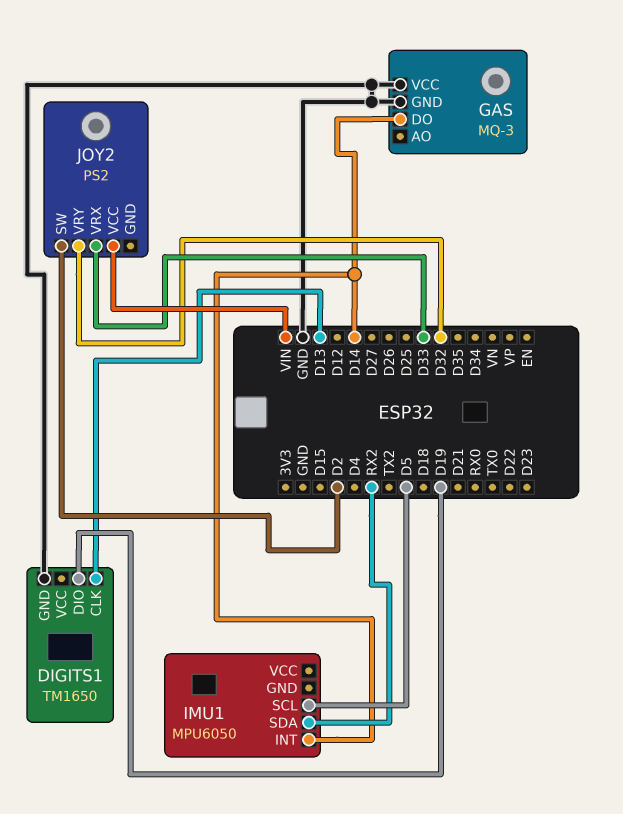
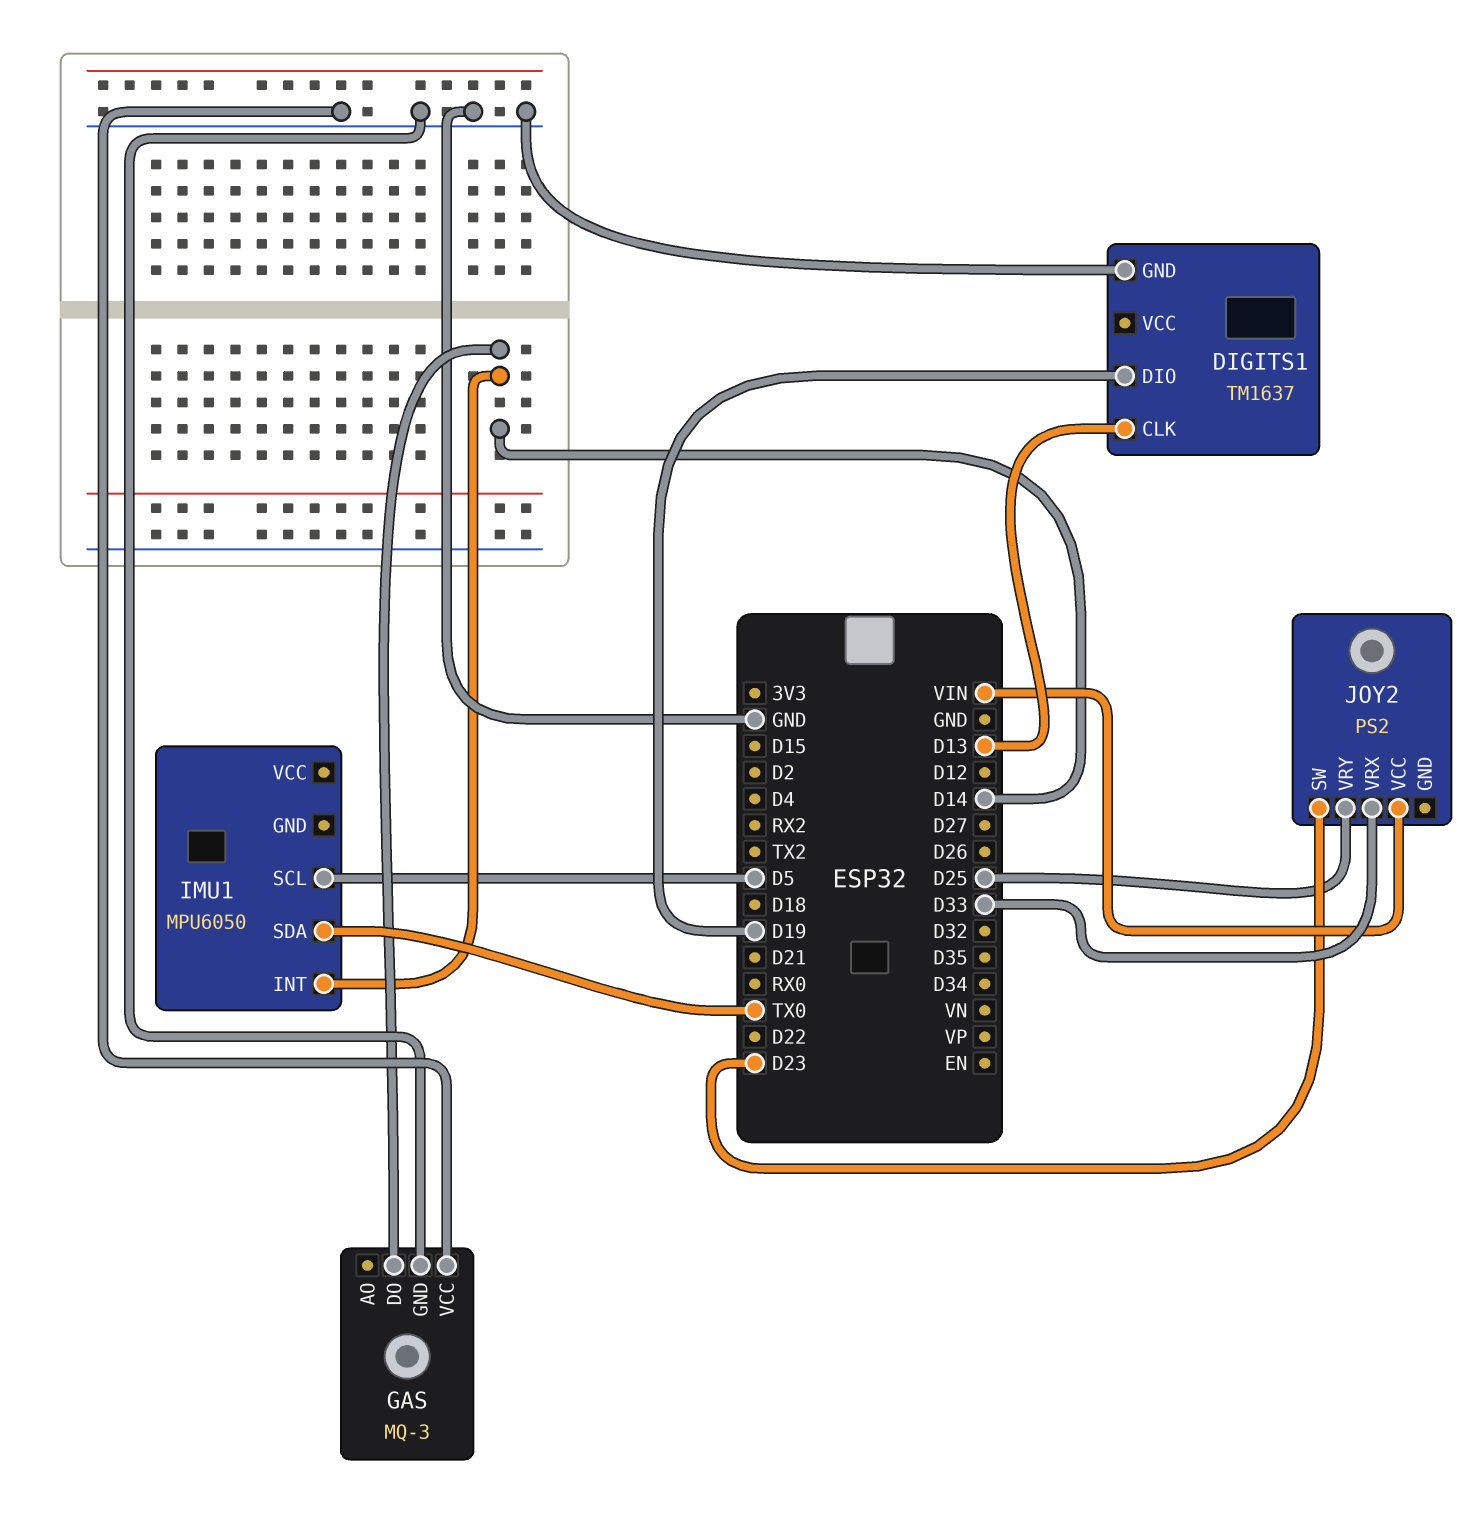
DIGITS1: TM1650 -> TM1637
IMU1 pin SDA: RX2 -> TX0
JOY2 pin SW: D2 -> D23
JOY2 pin VRY: D32 -> D25

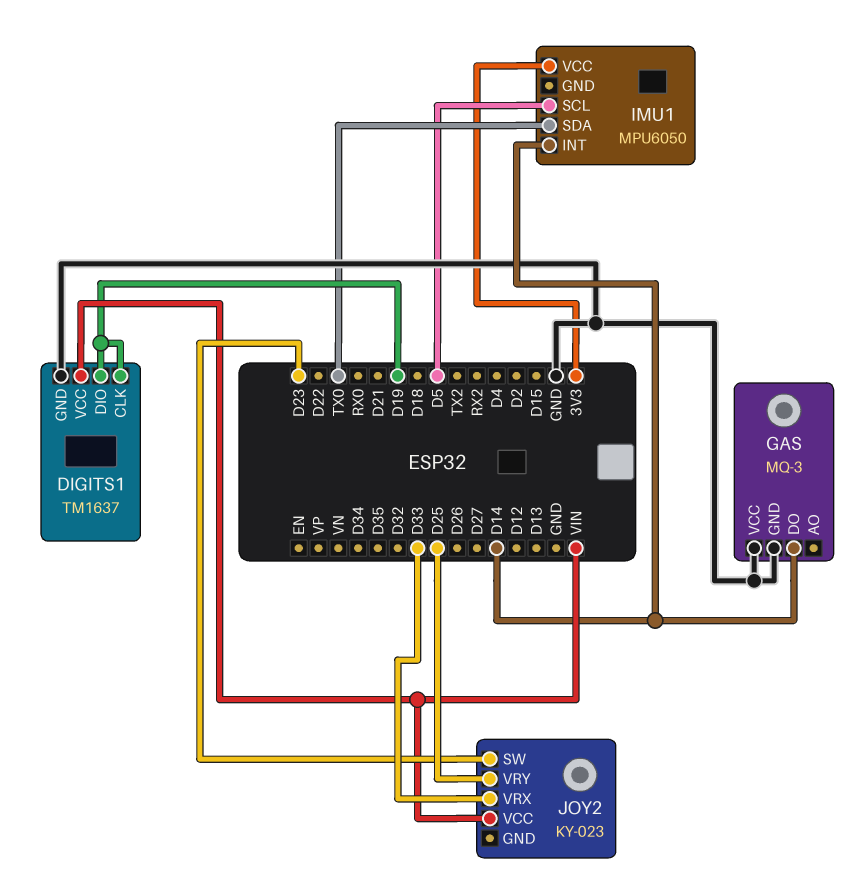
DIGITS1 pin CLK: D13 -> D19
DIGITS1 pin VCC: none -> VIN
IMU1 pin VCC: none -> 3V3
JOY2: PS2 -> KY-023

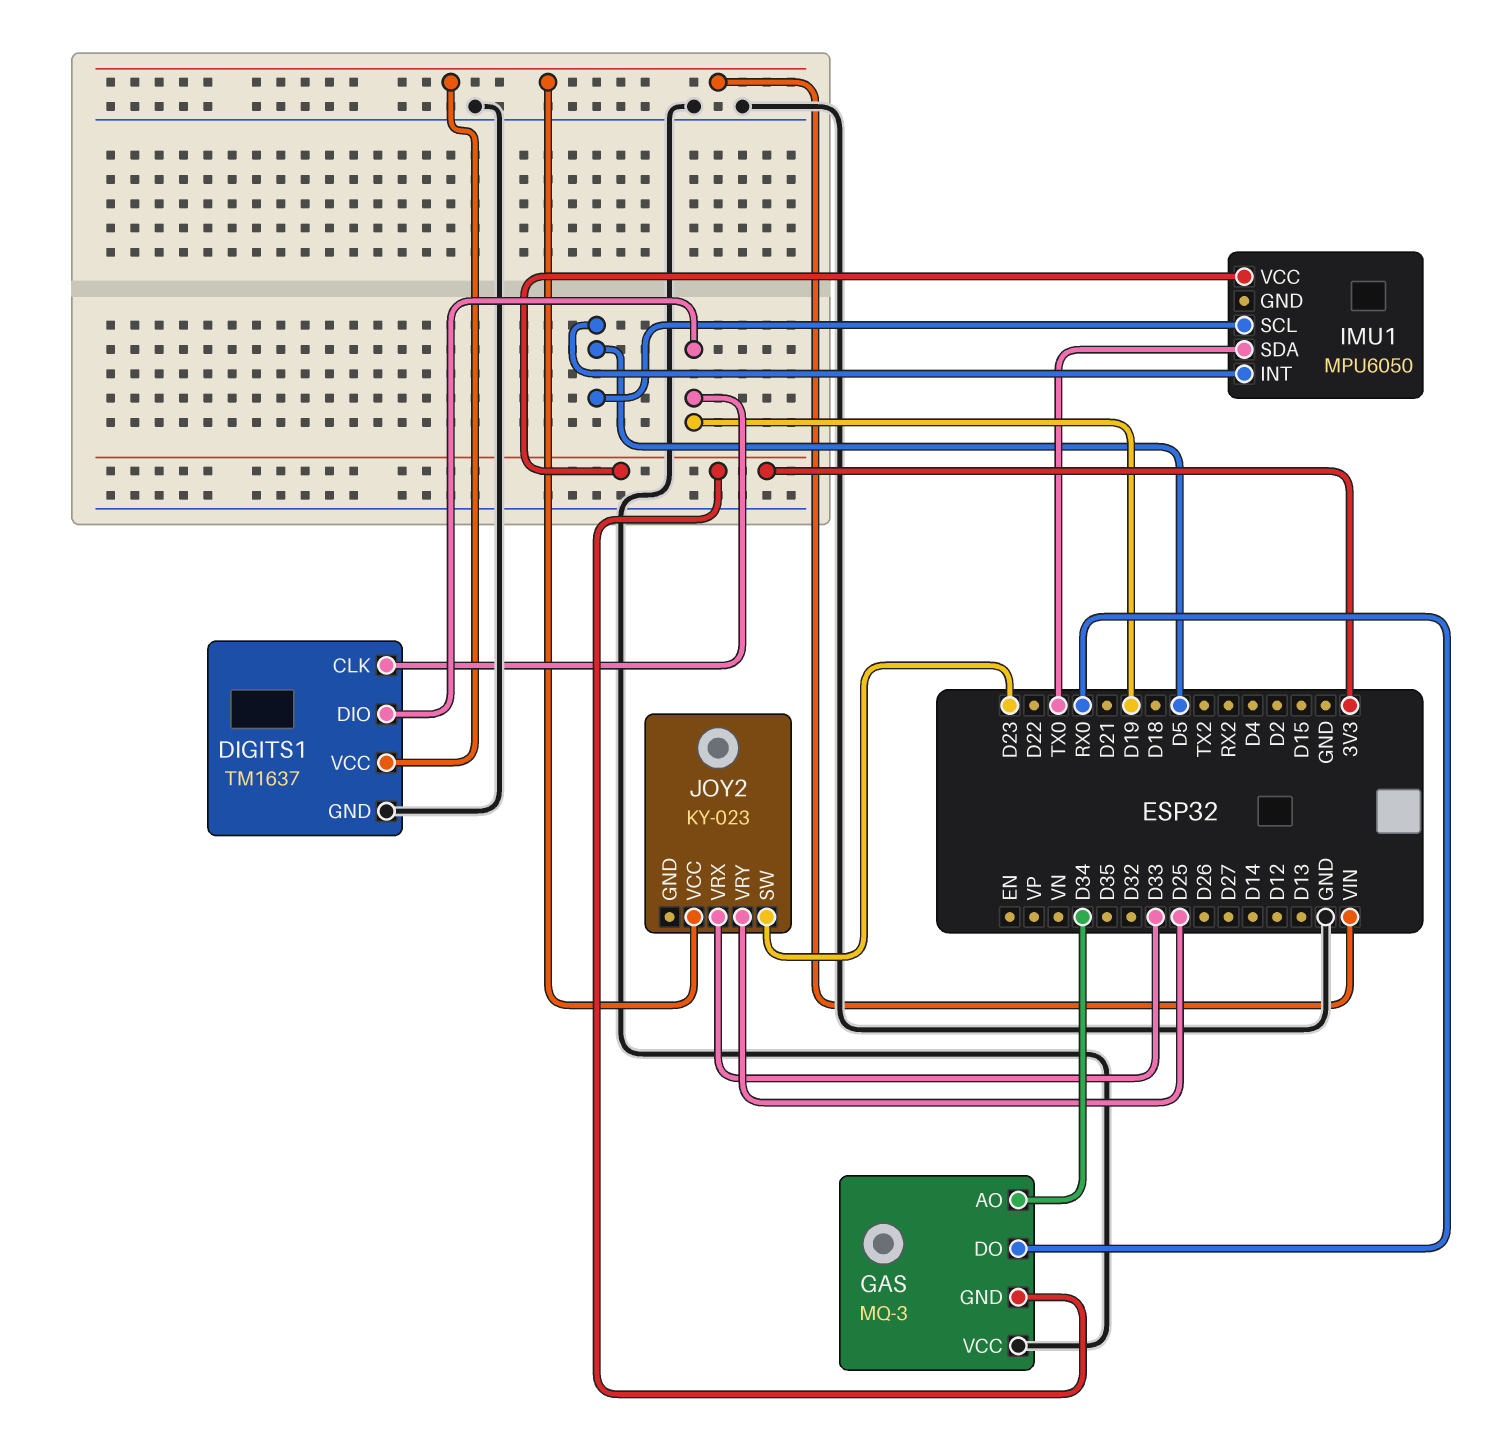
GAS pin AO: none -> D34
GAS pin DO: D14 -> RX0
GAS pin GND: GND -> 3V3
IMU1 pin INT: D14 -> D5

